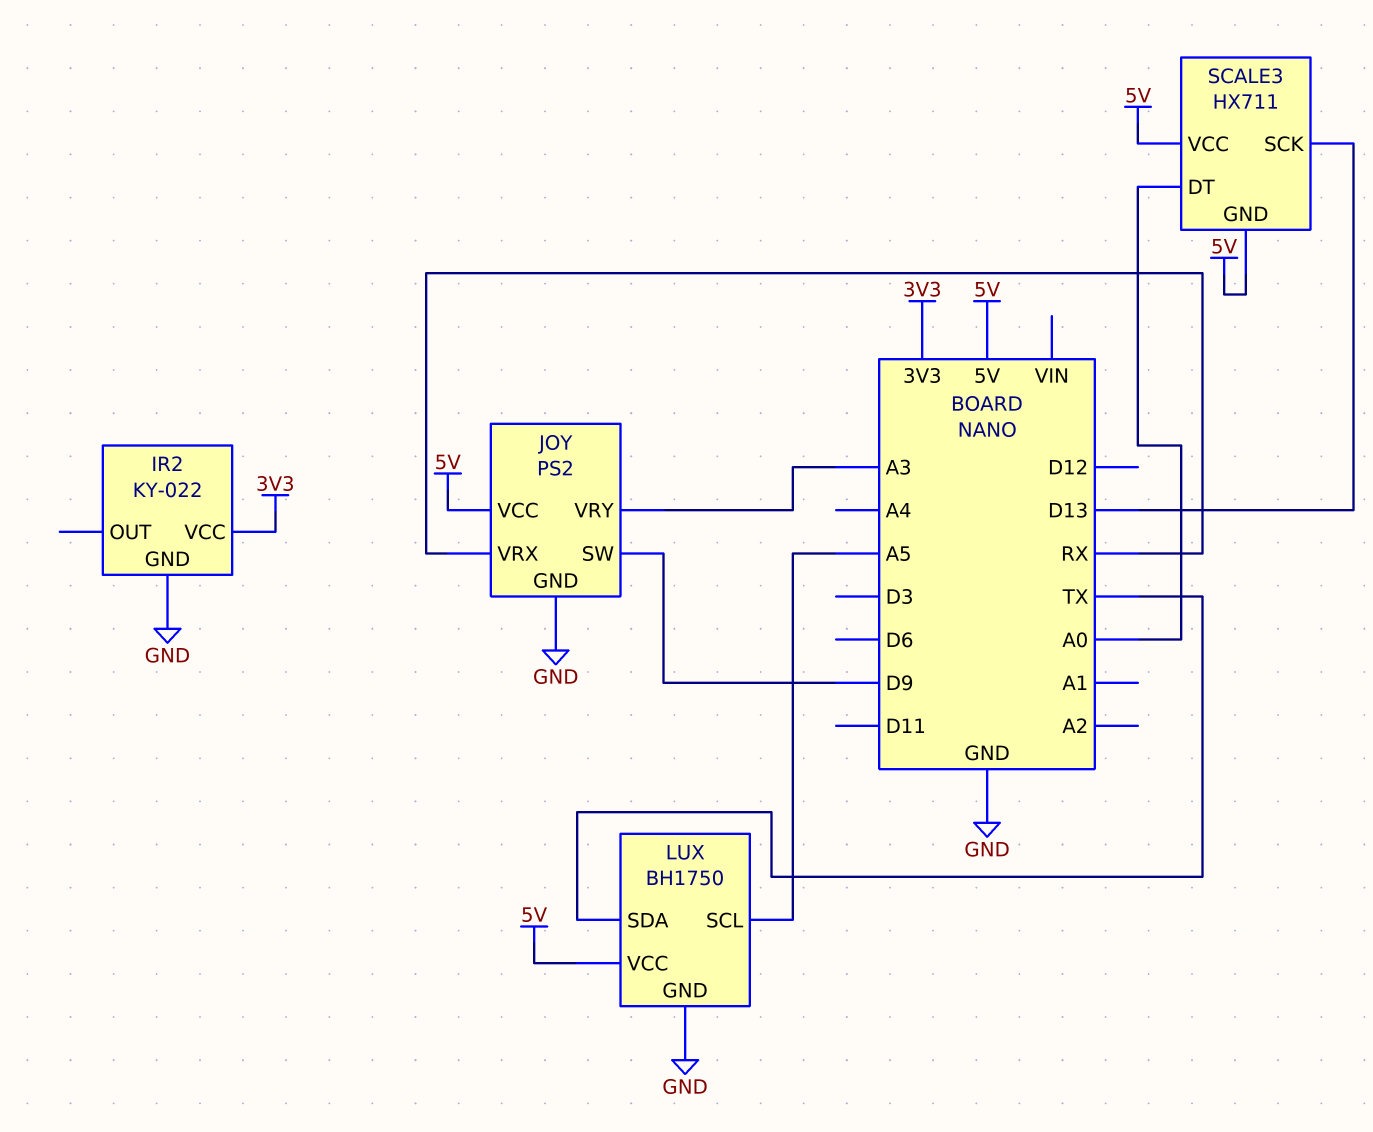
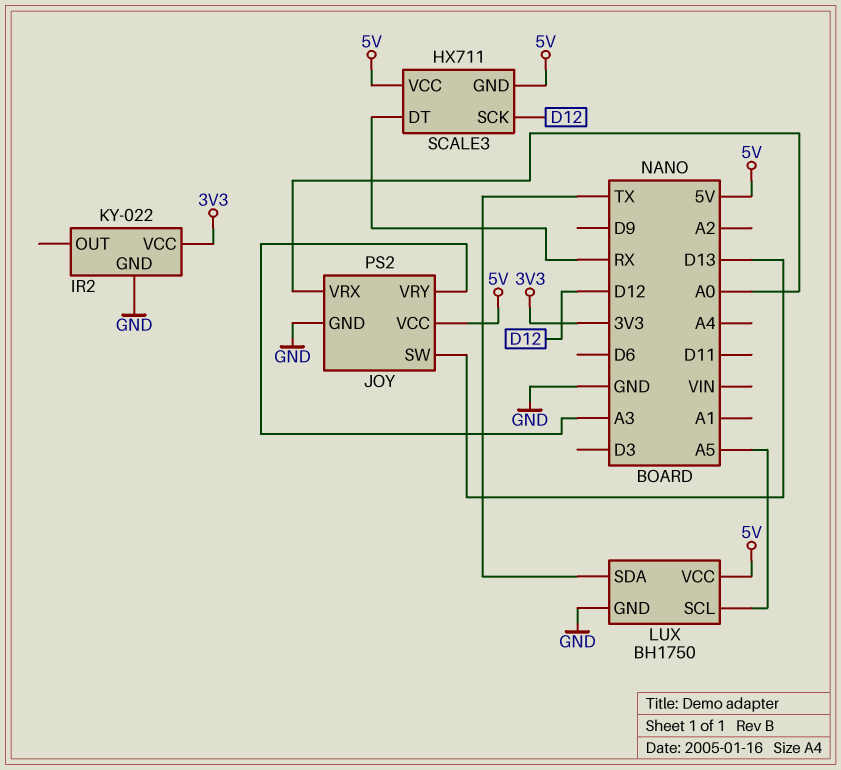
JOY pin SW: D9 -> D13
JOY pin VRX: RX -> A0
SCALE3 pin DT: A0 -> RX
SCALE3 pin SCK: D13 -> D12

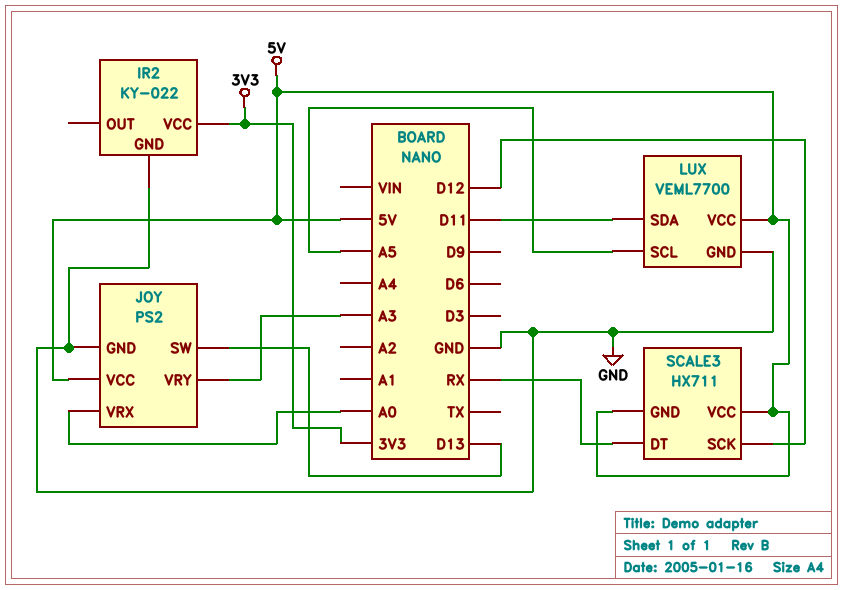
LUX: BH1750 -> VEML7700
LUX pin SDA: TX -> D11

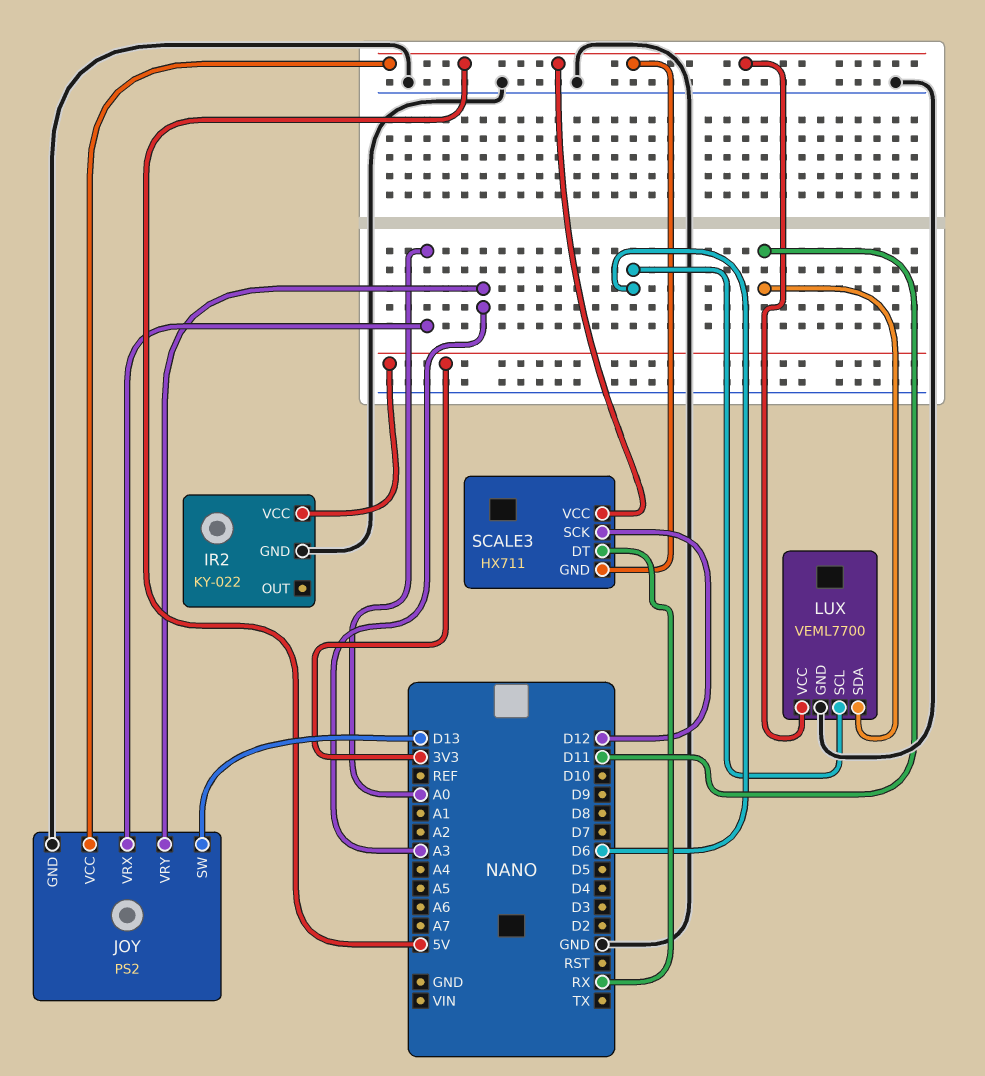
LUX pin SCL: A5 -> D6

